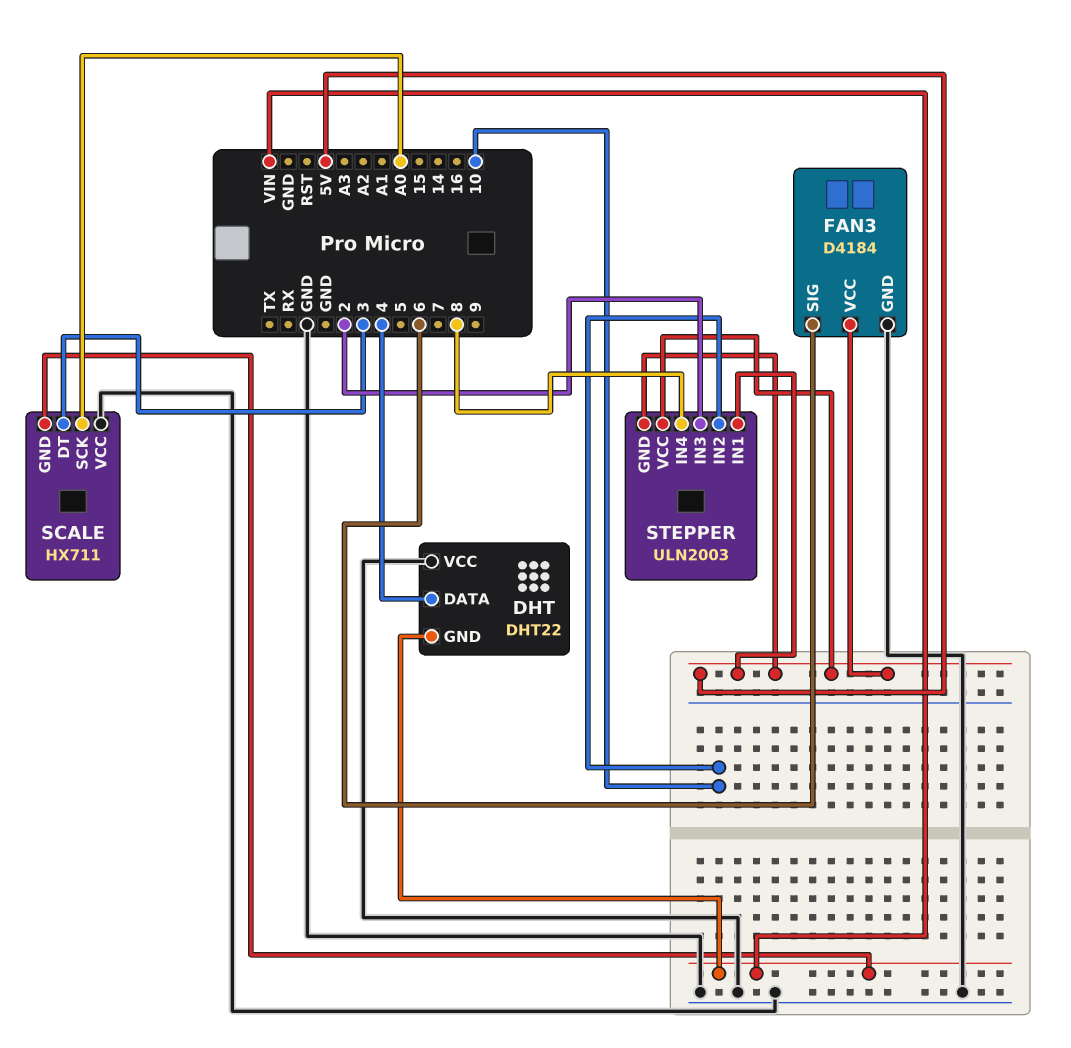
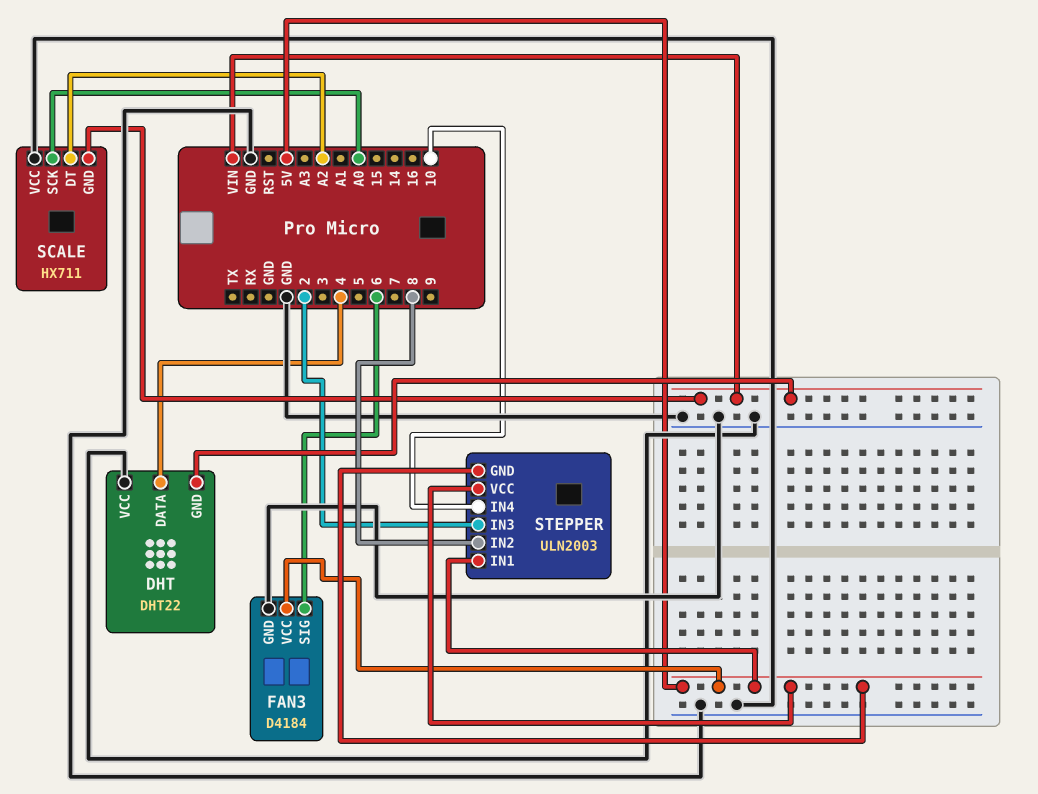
SCALE pin DT: 3 -> A2
STEPPER pin IN2: 10 -> 8
STEPPER pin IN4: 8 -> 10

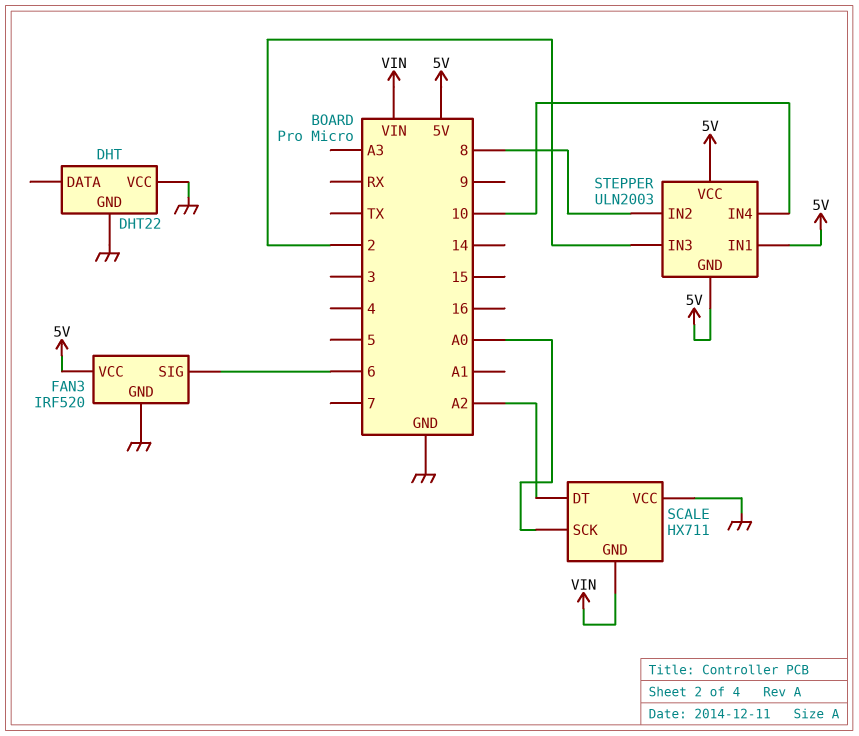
DHT pin DATA: 4 -> none
DHT pin GND: VIN -> GND
FAN3: D4184 -> IRF520

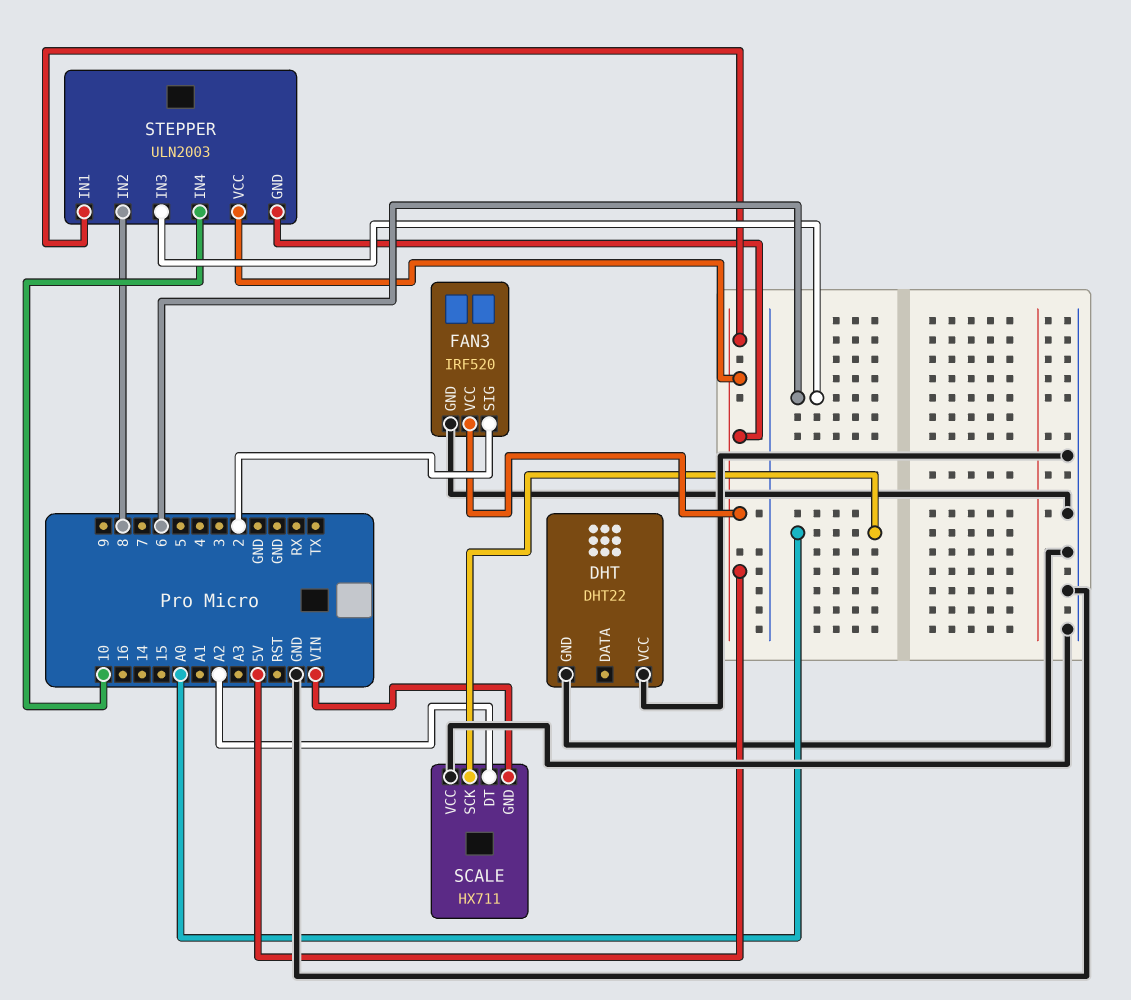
FAN3 pin SIG: 6 -> 2
STEPPER pin IN3: 2 -> 6

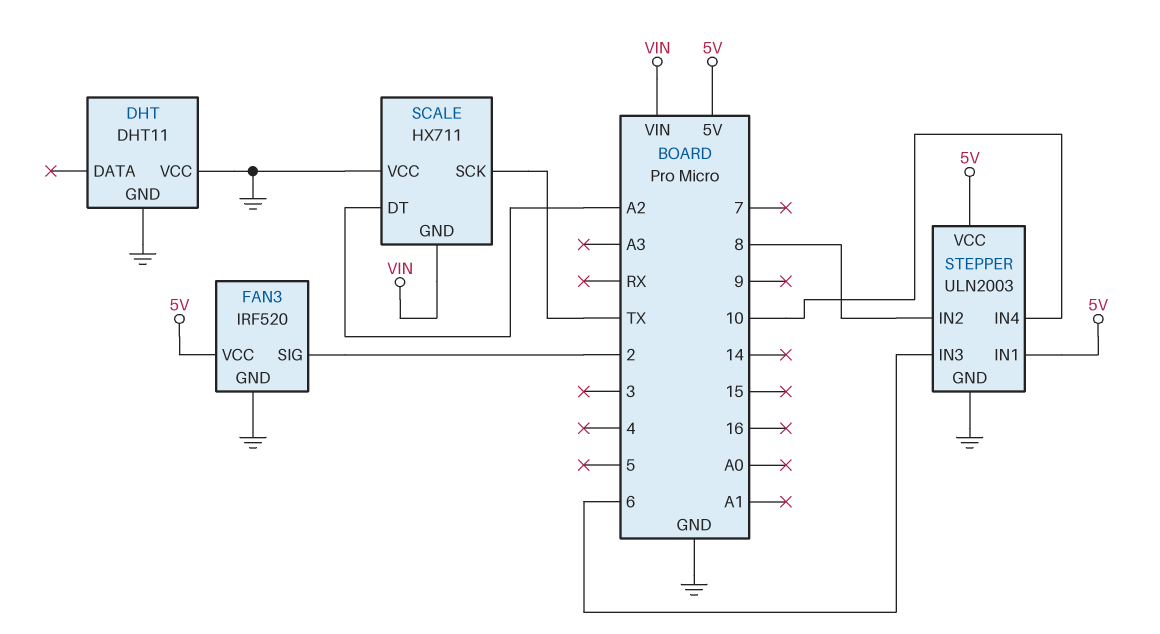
DHT: DHT22 -> DHT11
SCALE pin SCK: A0 -> TX
STEPPER pin GND: 5V -> GND

